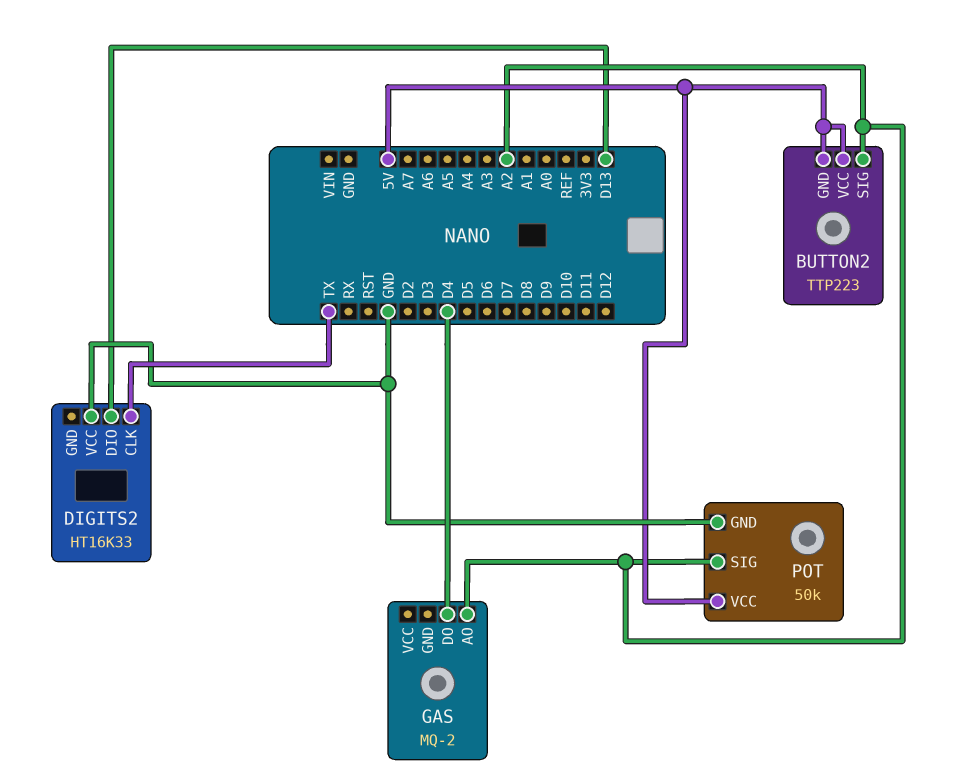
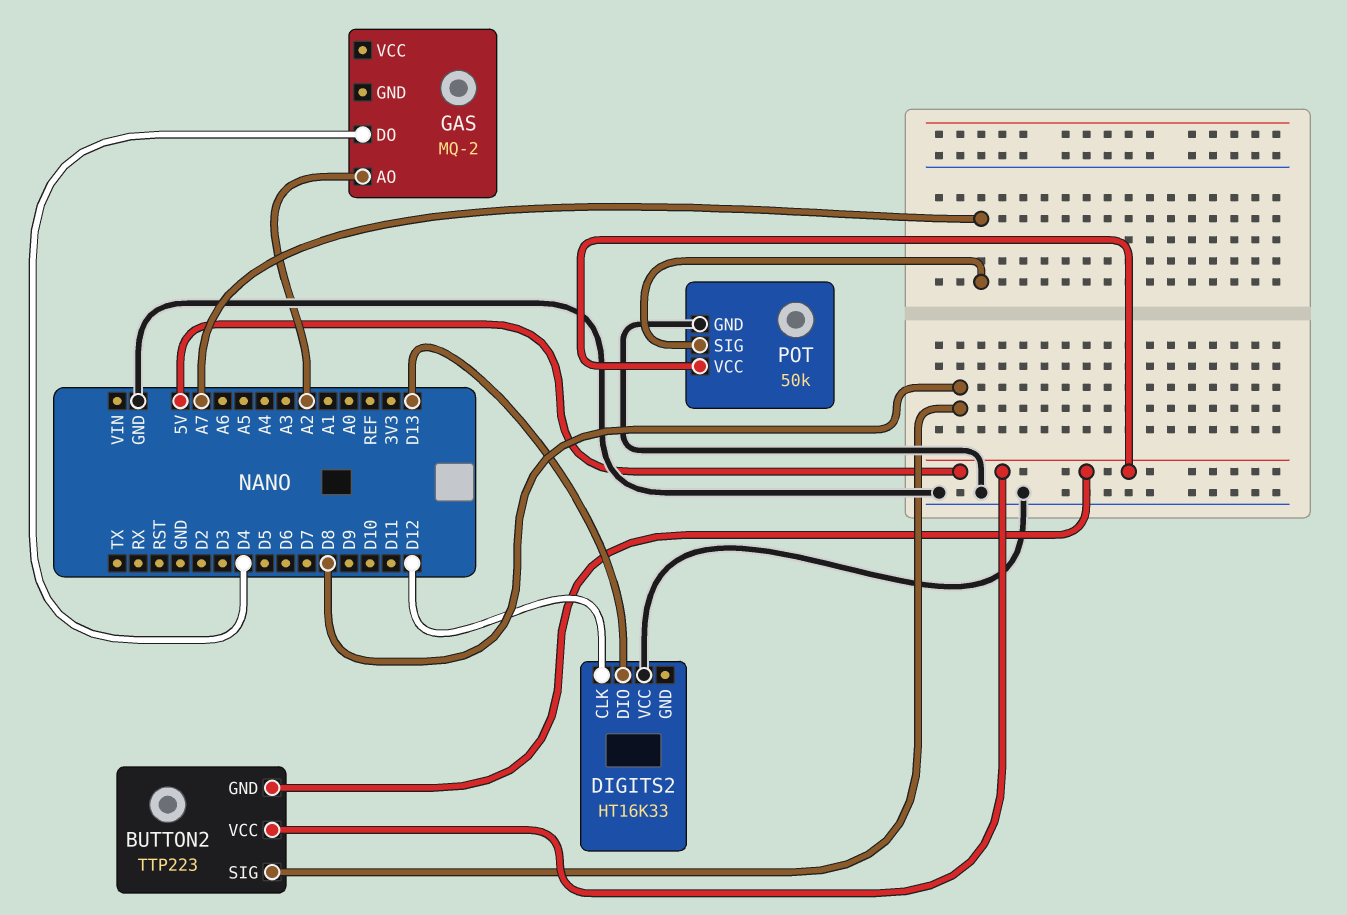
BUTTON2 pin SIG: A2 -> D8
DIGITS2 pin CLK: TX -> D12
POT pin SIG: A2 -> A7

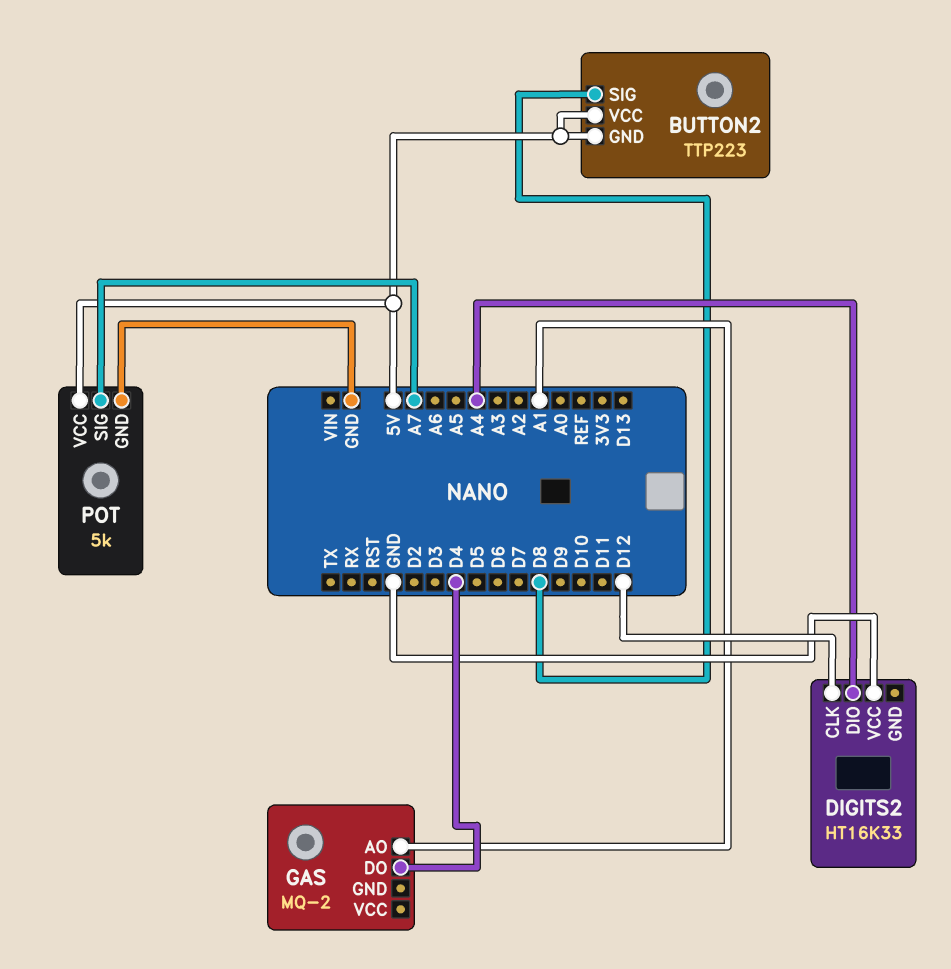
DIGITS2 pin DIO: D13 -> A4
GAS pin AO: A2 -> A1
POT: 50k -> 5k

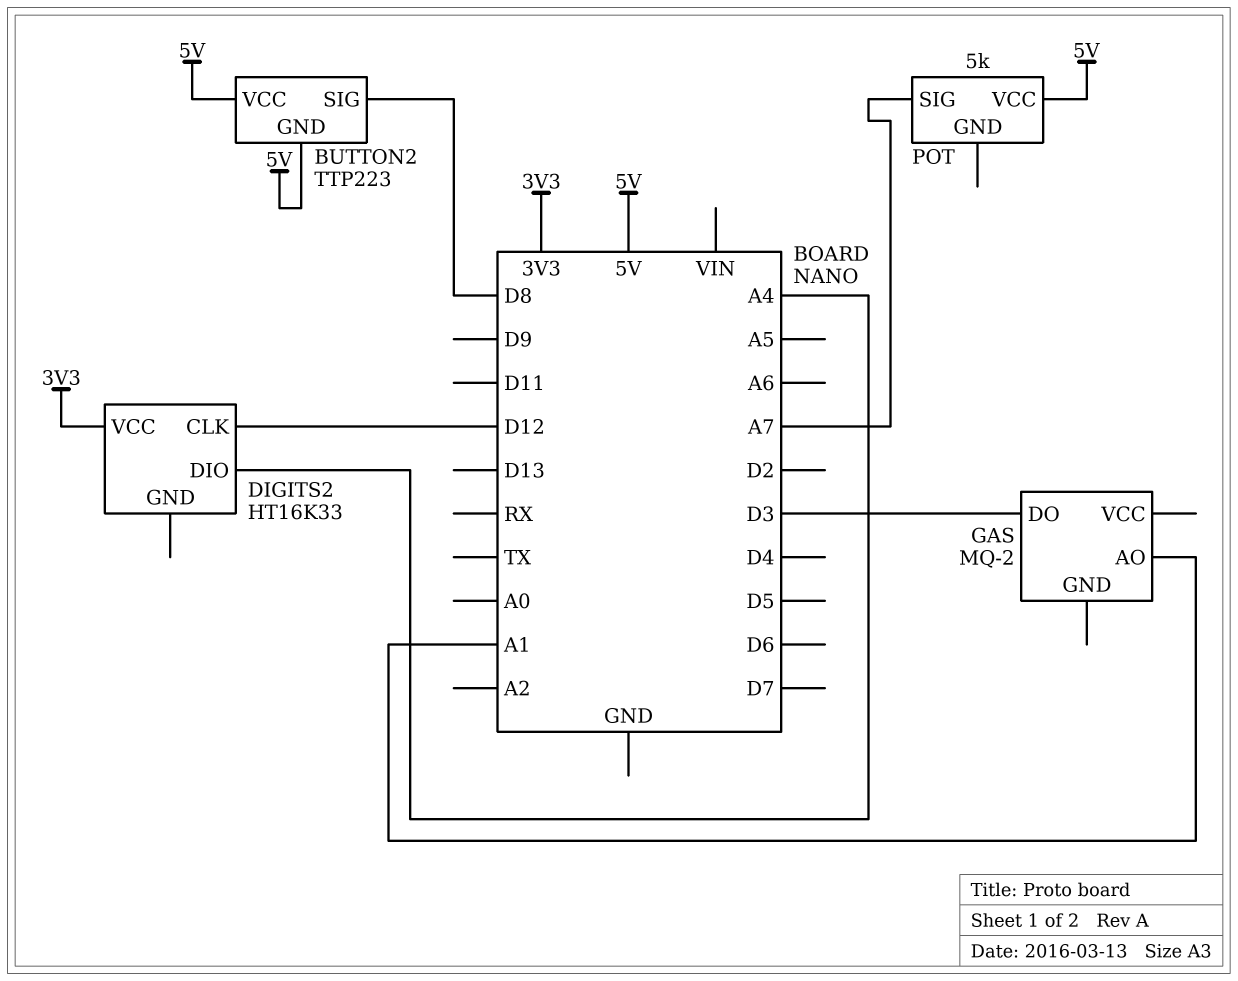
DIGITS2 pin VCC: GND -> 3V3
GAS pin DO: D4 -> D3
POT pin GND: GND -> none

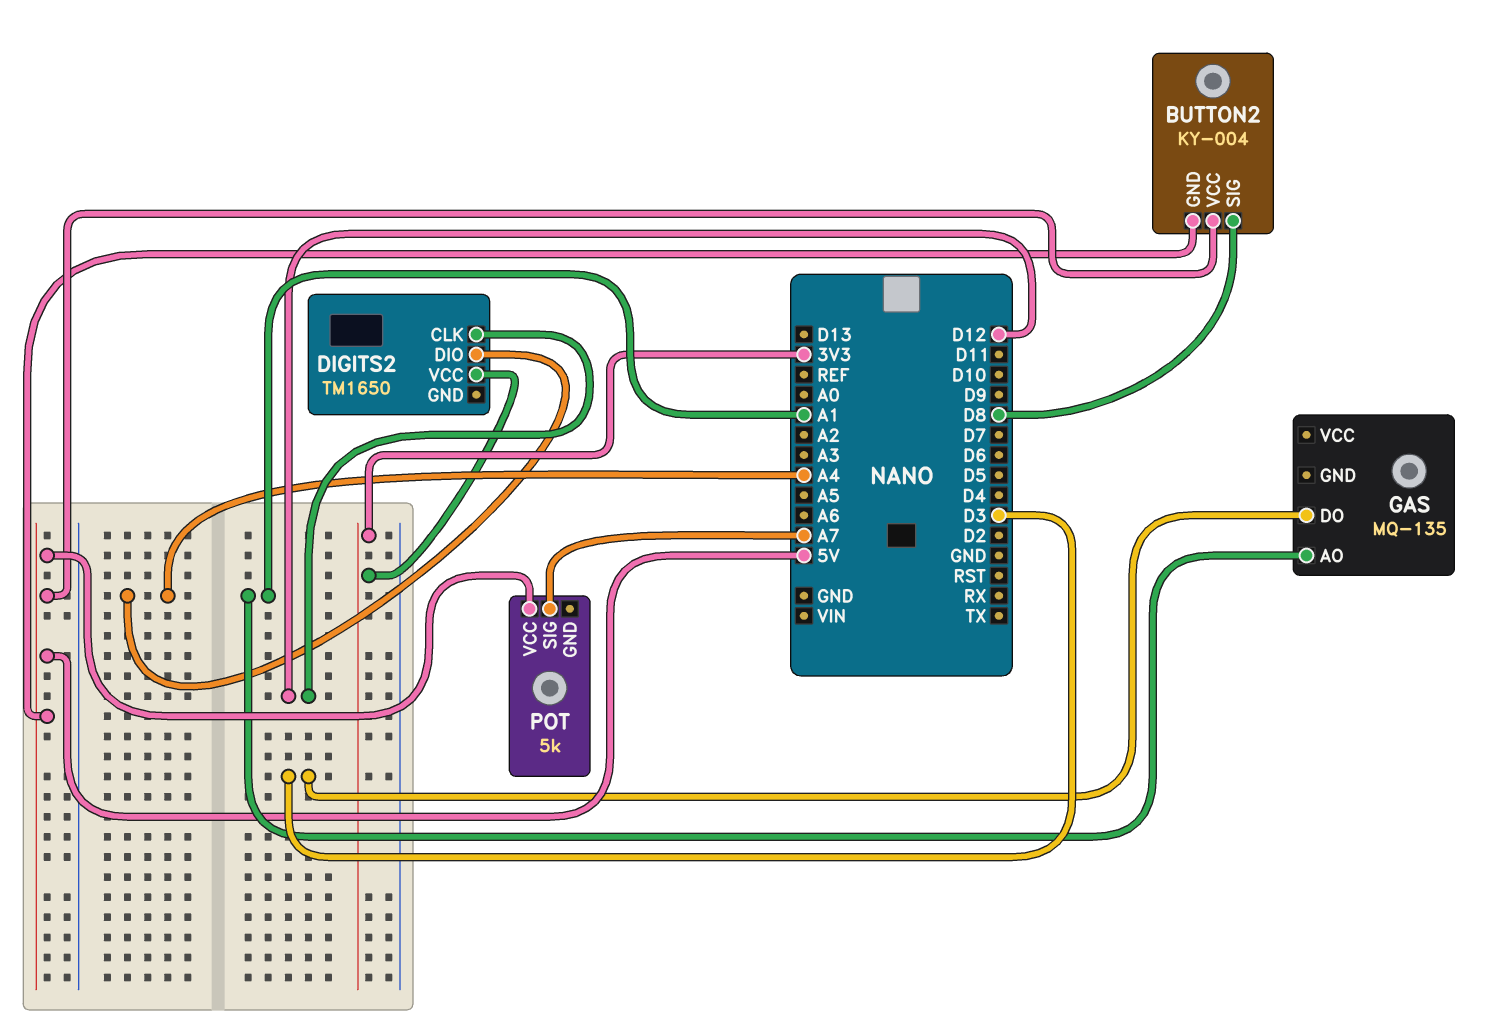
BUTTON2: TTP223 -> KY-004
DIGITS2: HT16K33 -> TM1650
GAS: MQ-2 -> MQ-135

